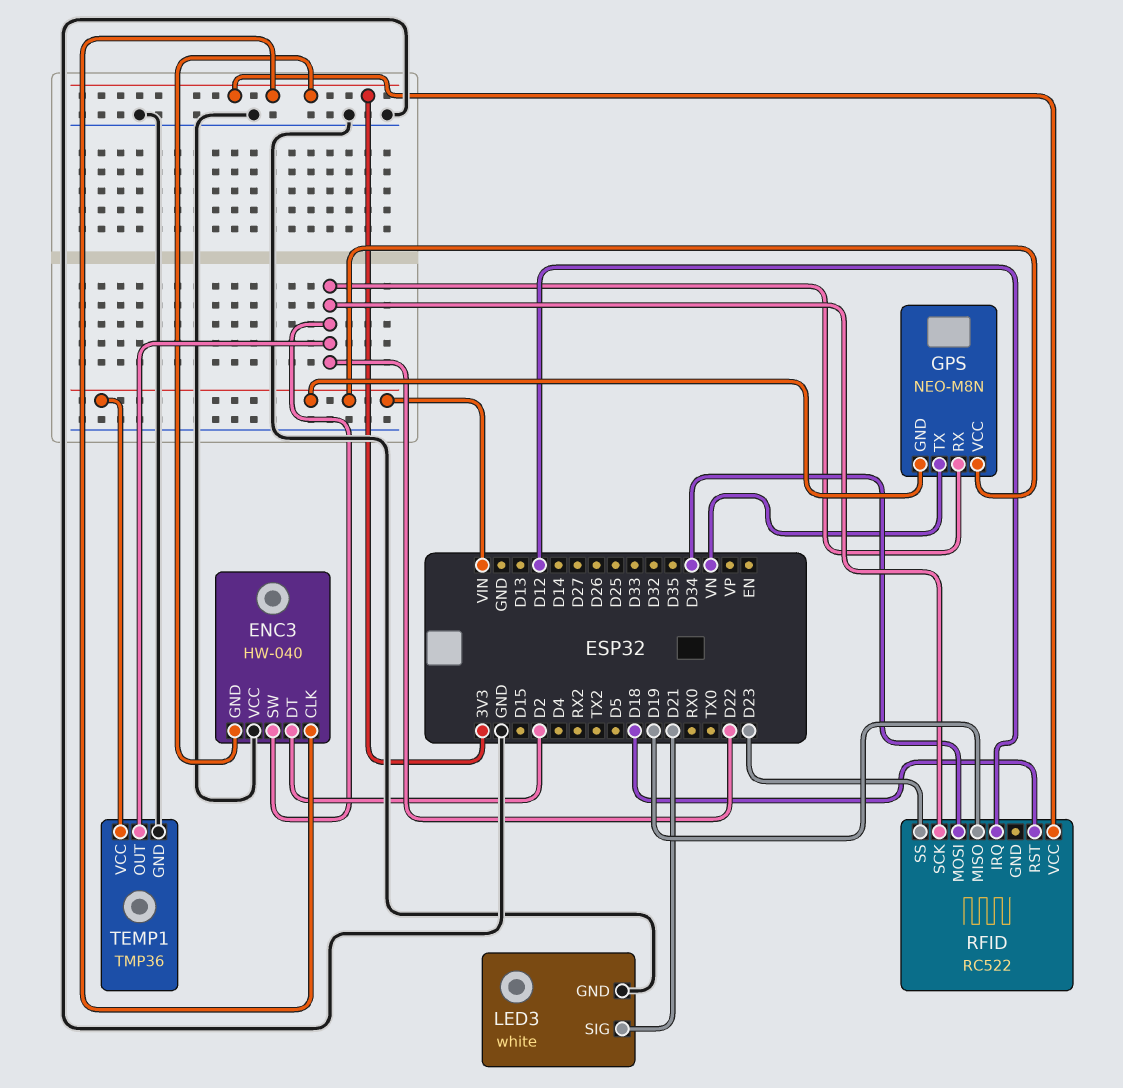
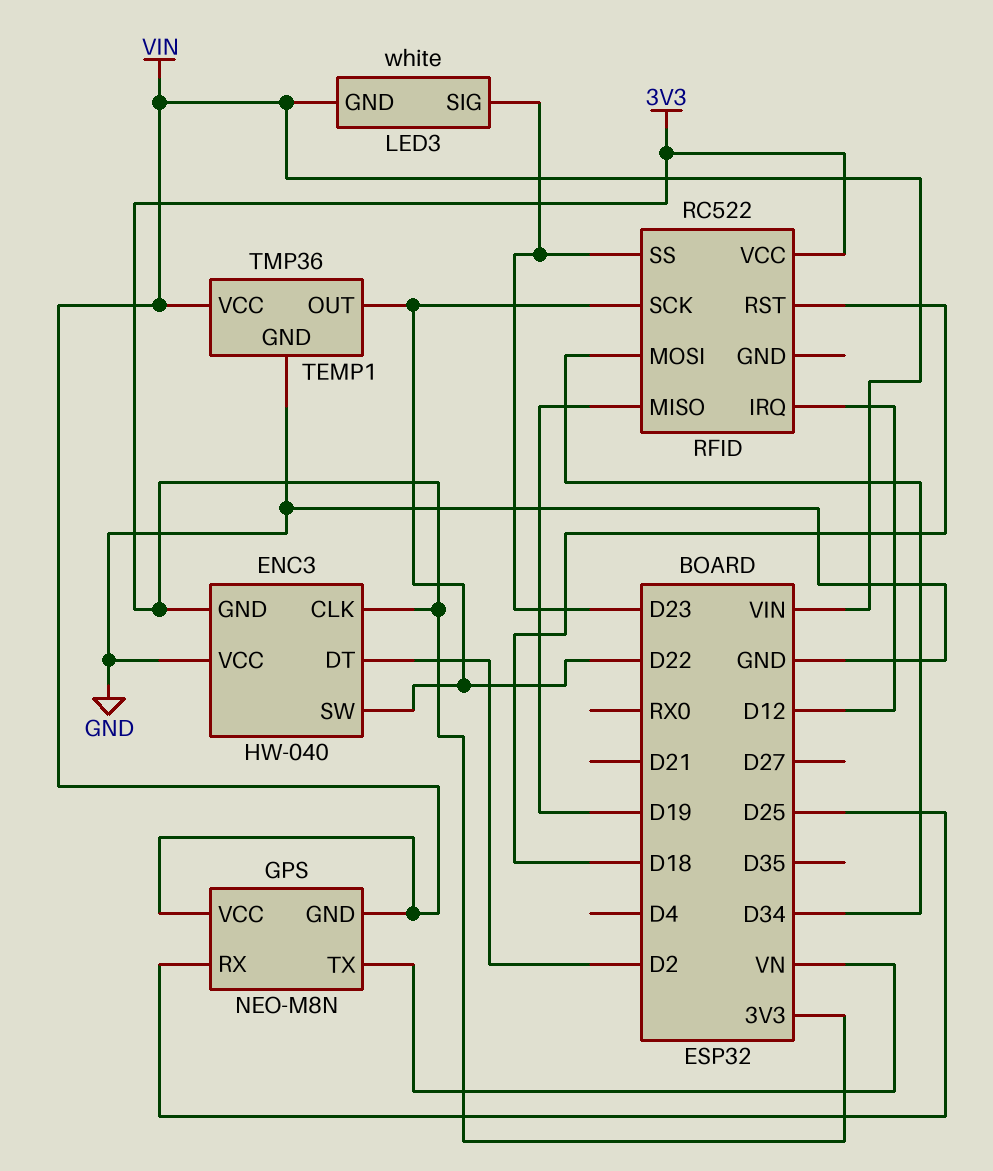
GPS pin RX: D22 -> D25
LED3 pin GND: GND -> VIN
LED3 pin SIG: D21 -> D23

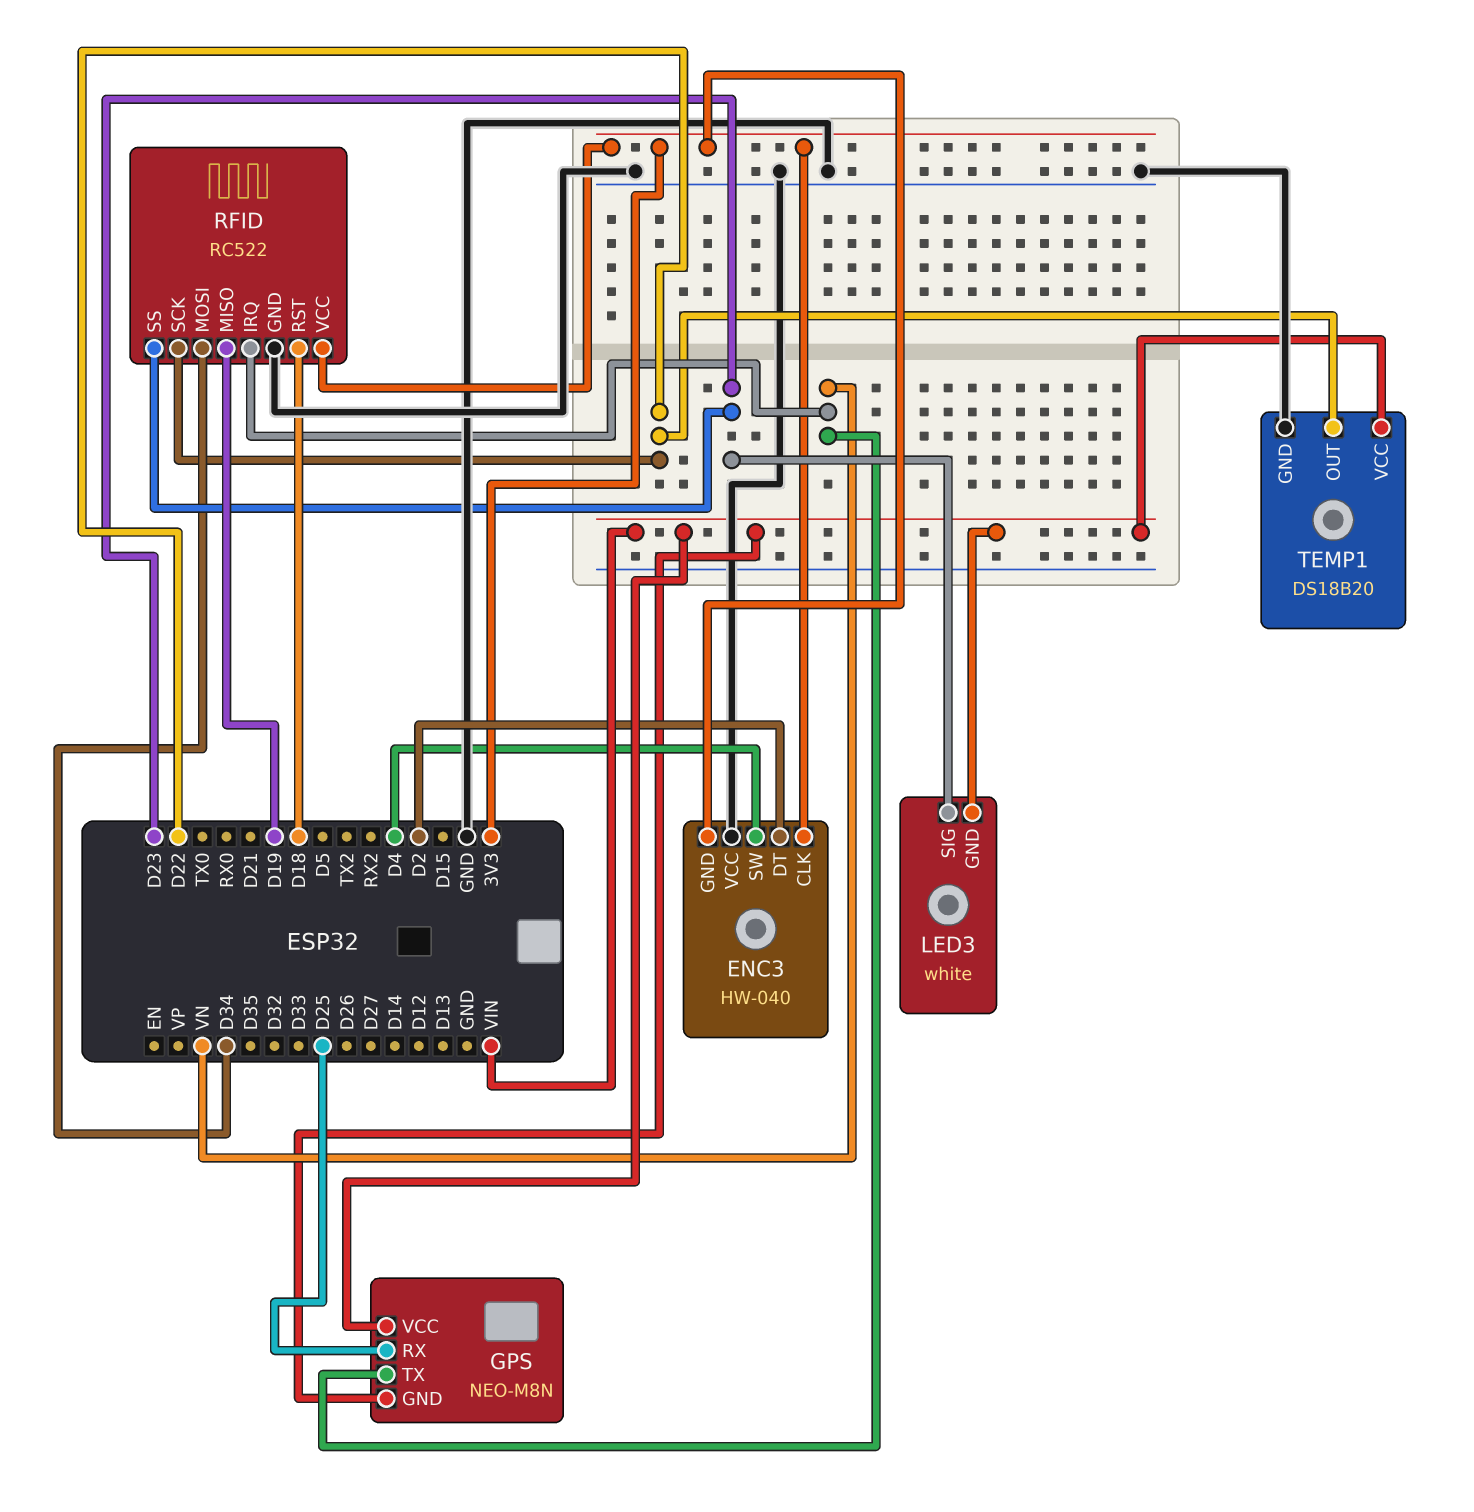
ENC3 pin SW: D22 -> D4
RFID pin GND: none -> GND
RFID pin IRQ: D12 -> VN
TEMP1: TMP36 -> DS18B20

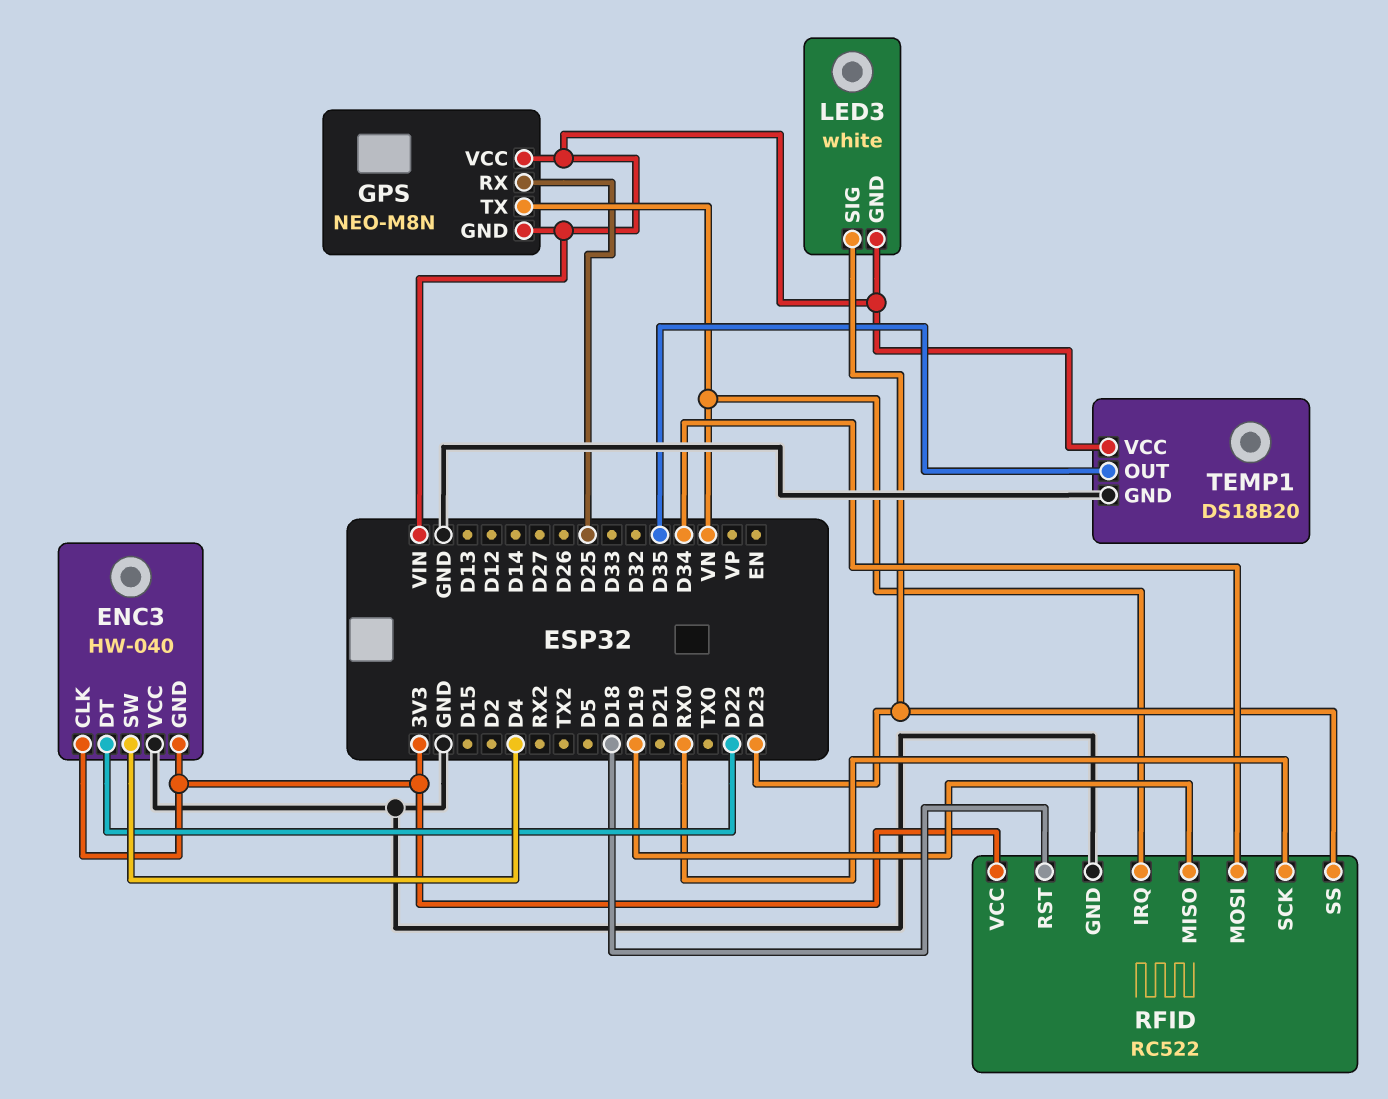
ENC3 pin DT: D2 -> D22
RFID pin SCK: D22 -> RX0
TEMP1 pin OUT: D22 -> D35

